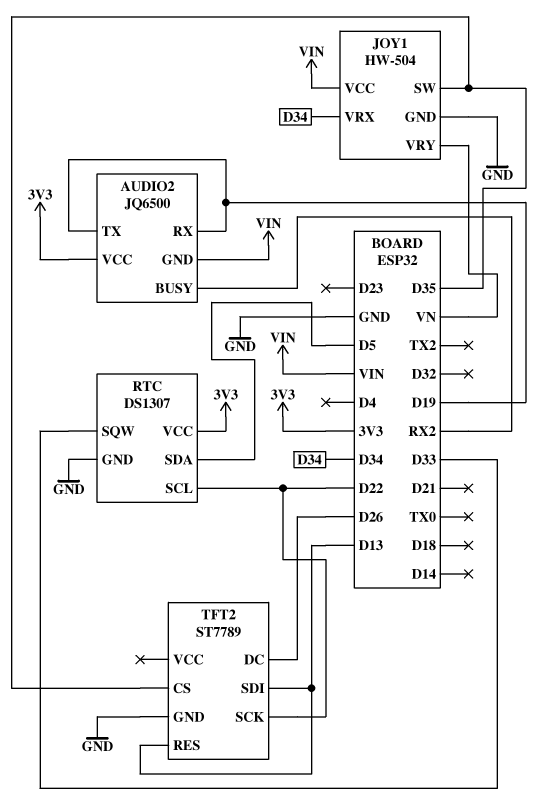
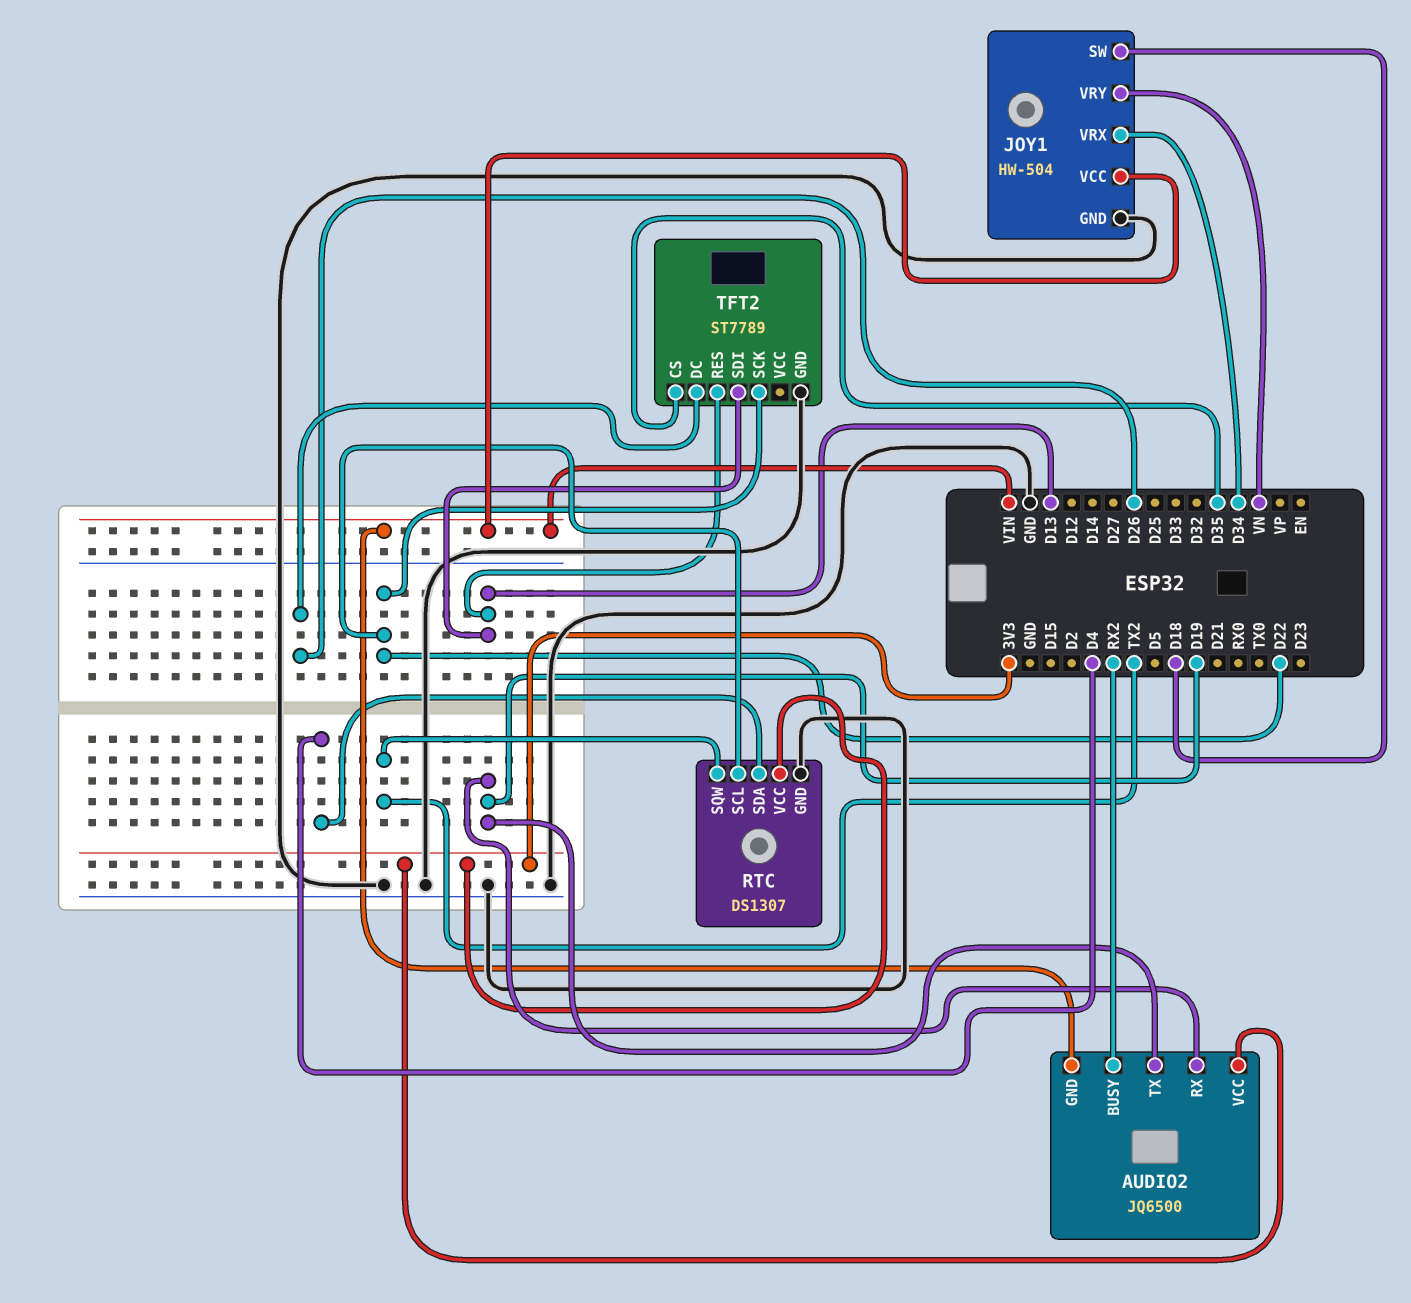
JOY1 pin SW: D35 -> D18
RTC pin SDA: D5 -> D4
RTC pin SQW: D33 -> TX2

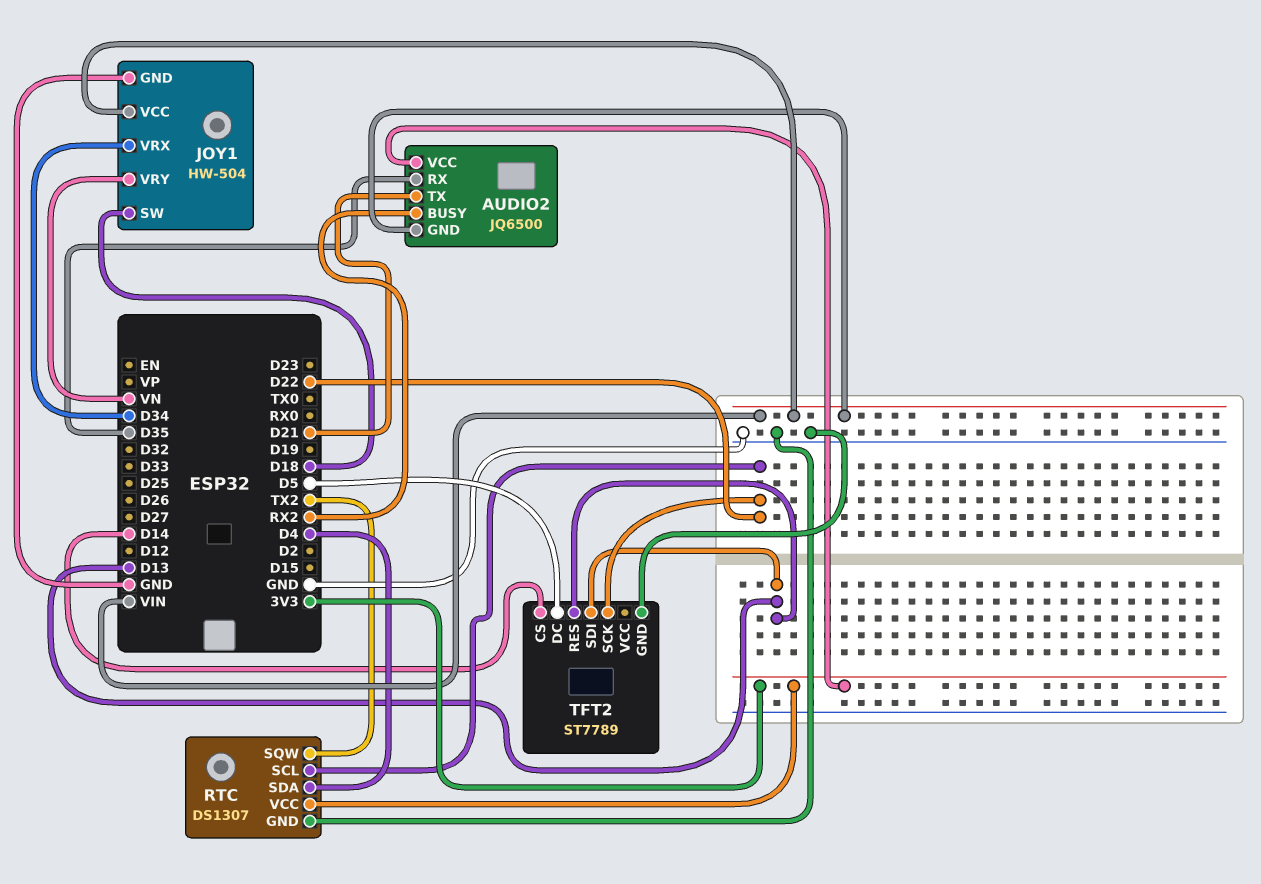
AUDIO2 pin RX: D19 -> D35
AUDIO2 pin TX: D19 -> D21
TFT2 pin CS: D35 -> D14
TFT2 pin DC: D26 -> D5

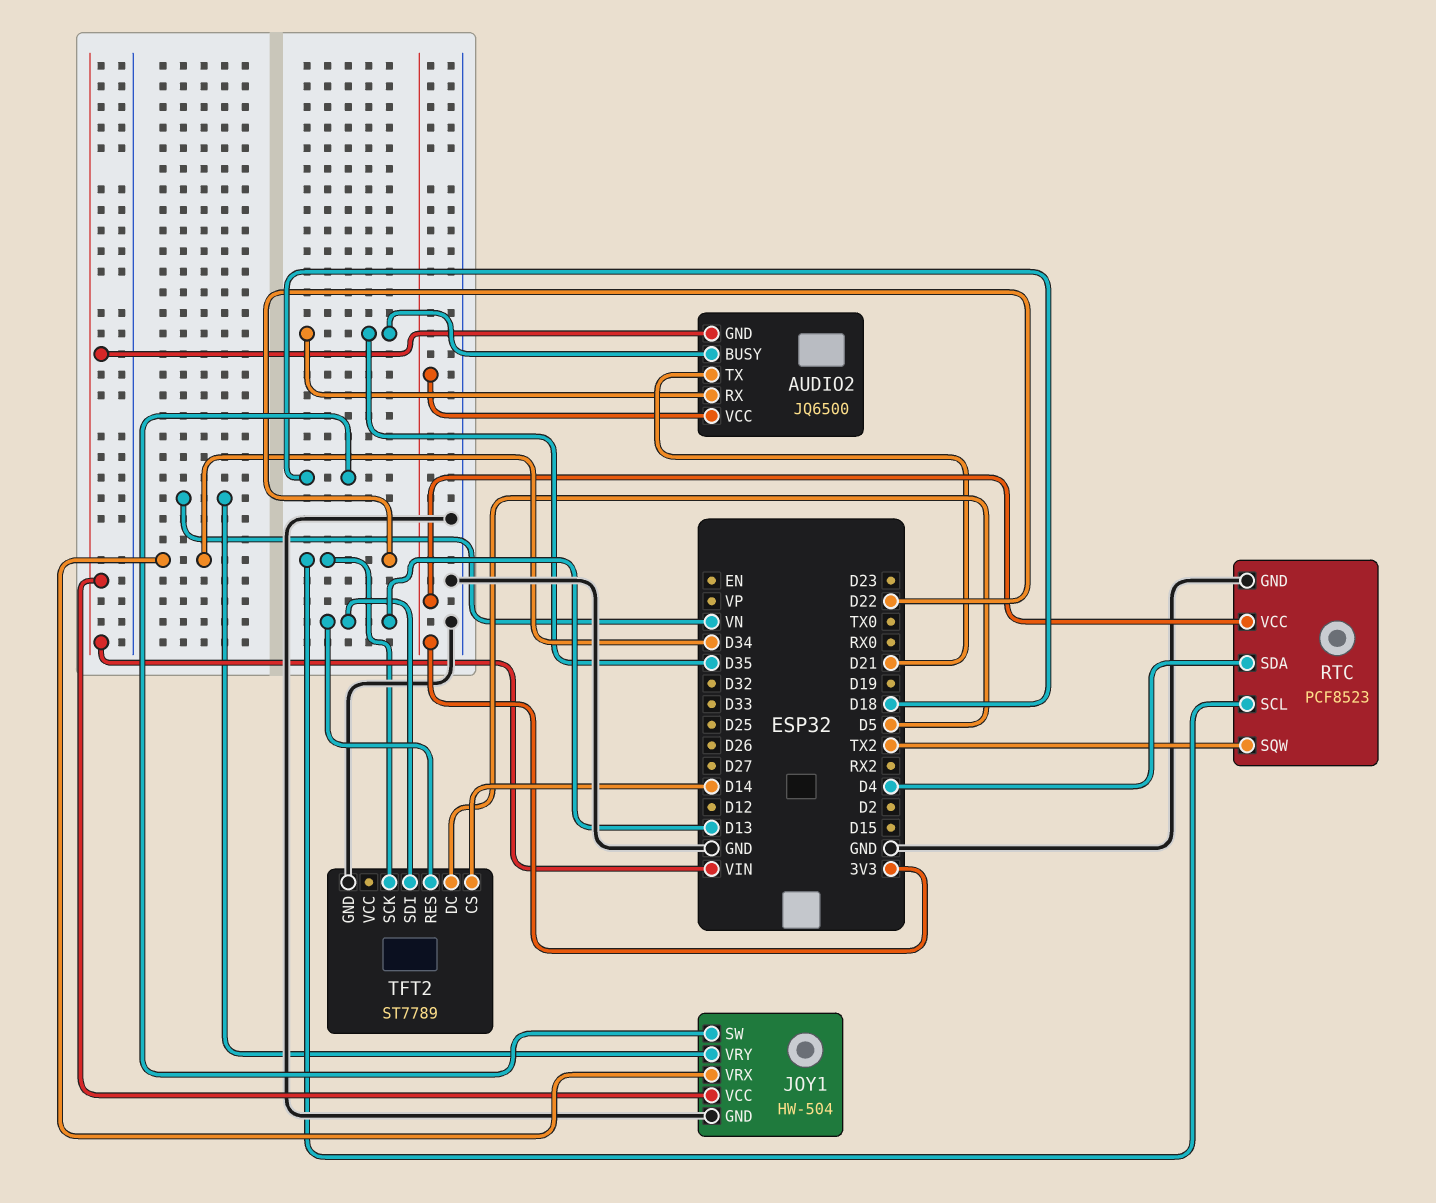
AUDIO2 pin BUSY: RX2 -> D35
RTC: DS1307 -> PCF8523

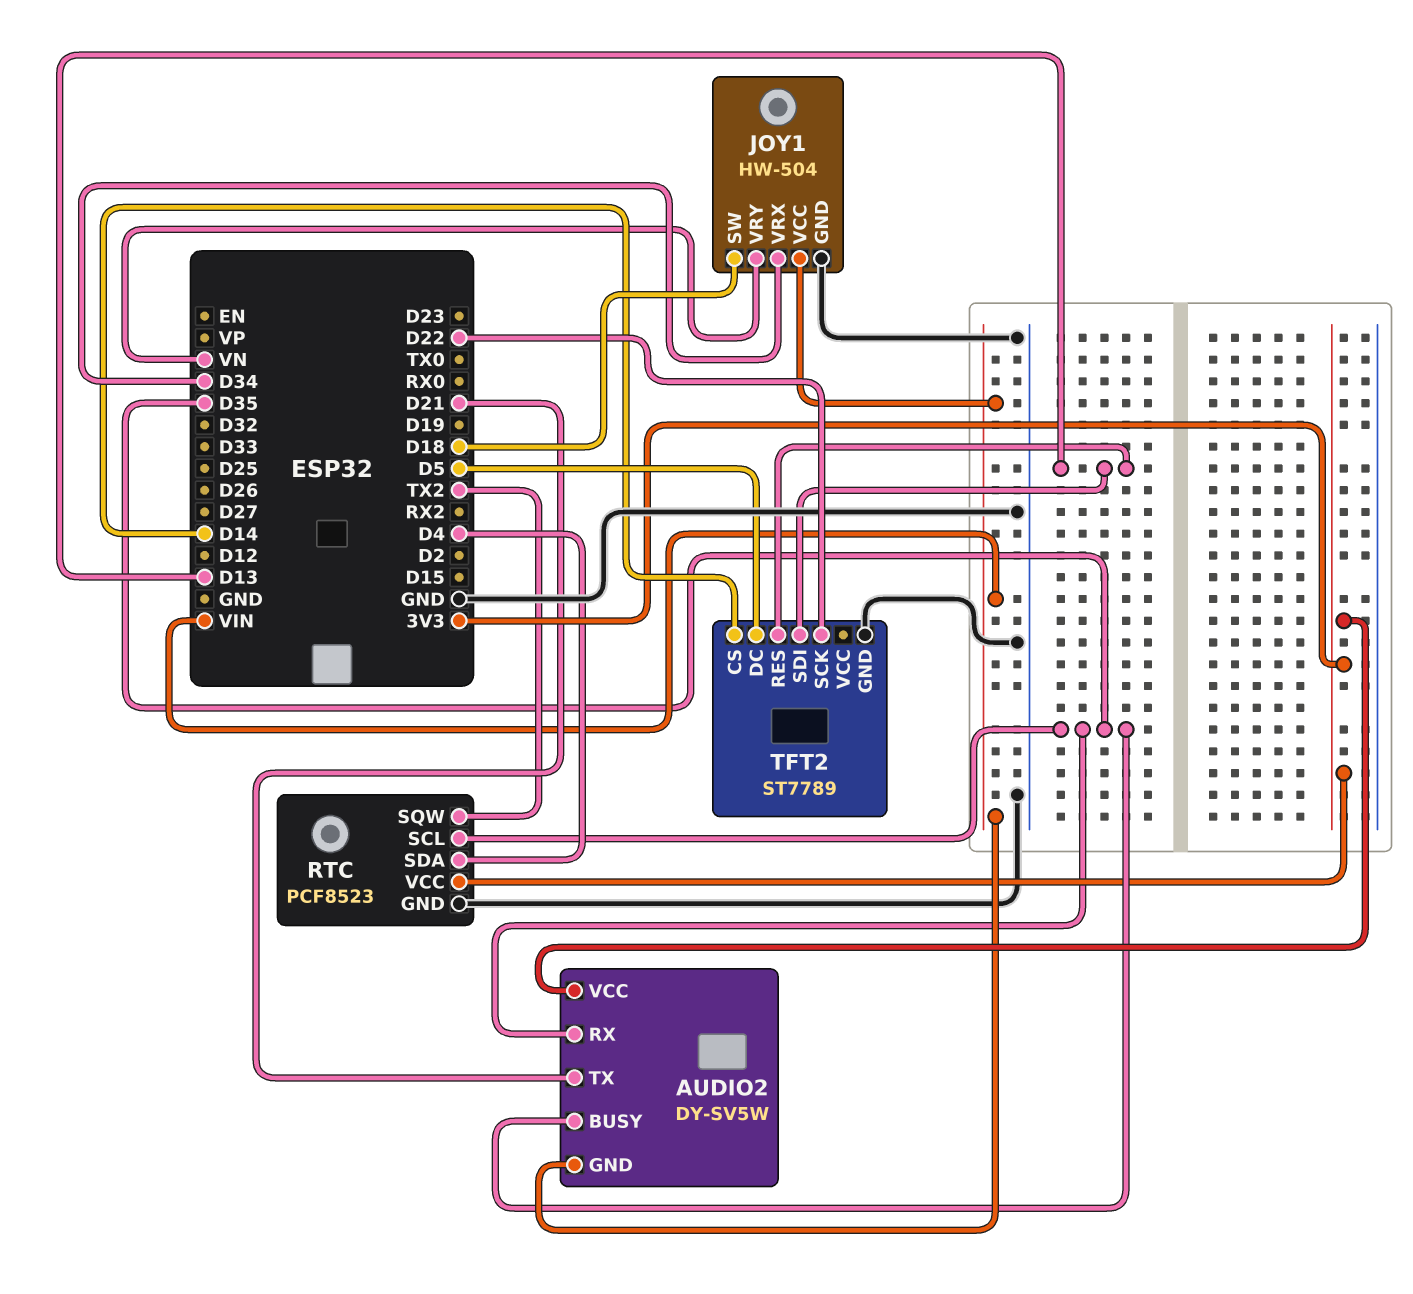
AUDIO2: JQ6500 -> DY-SV5W
RTC pin SCL: D22 -> D35

